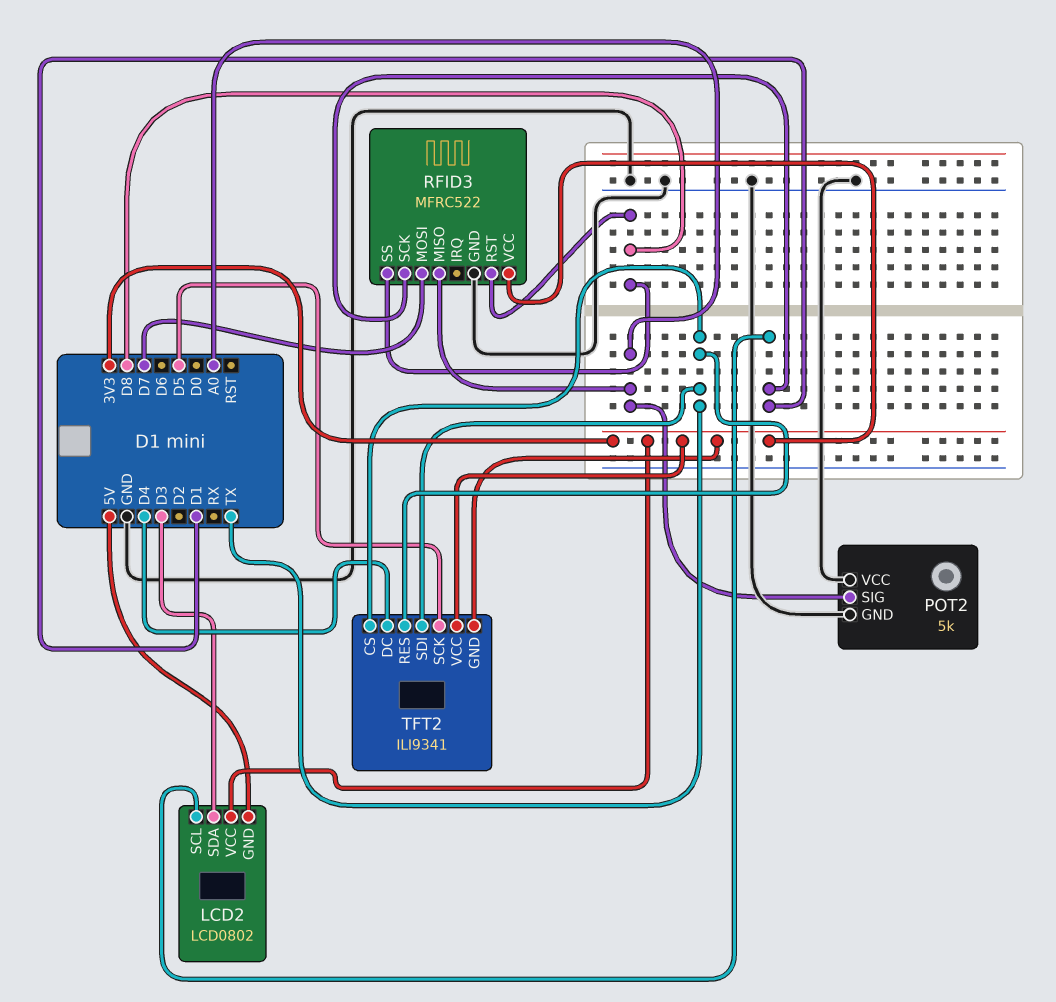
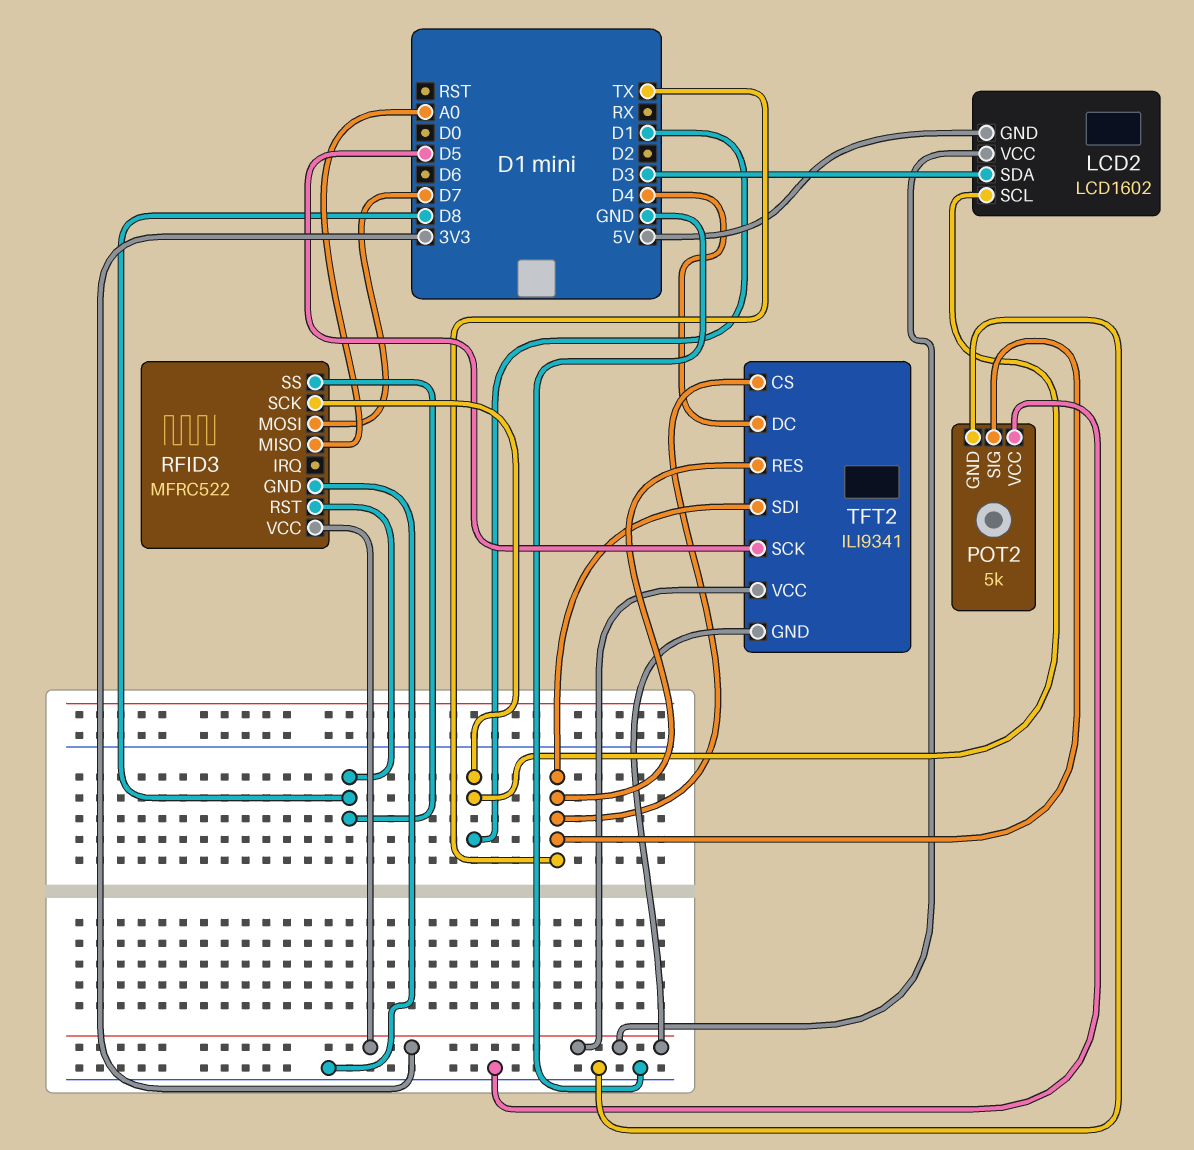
LCD2: LCD0802 -> LCD1602
POT2 pin SIG: A0 -> TX

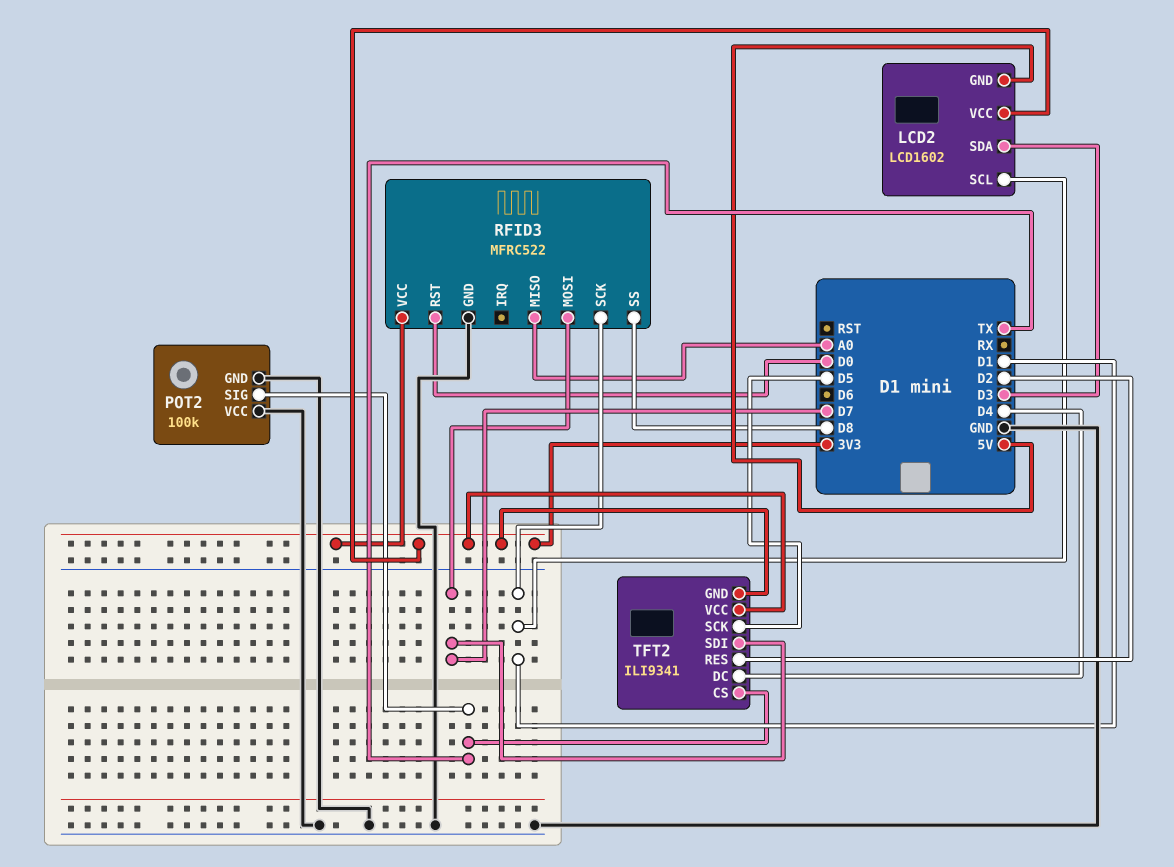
POT2: 5k -> 100k
RFID3 pin RST: D8 -> D0
TFT2 pin RES: TX -> D2
TFT2 pin SDI: TX -> D7

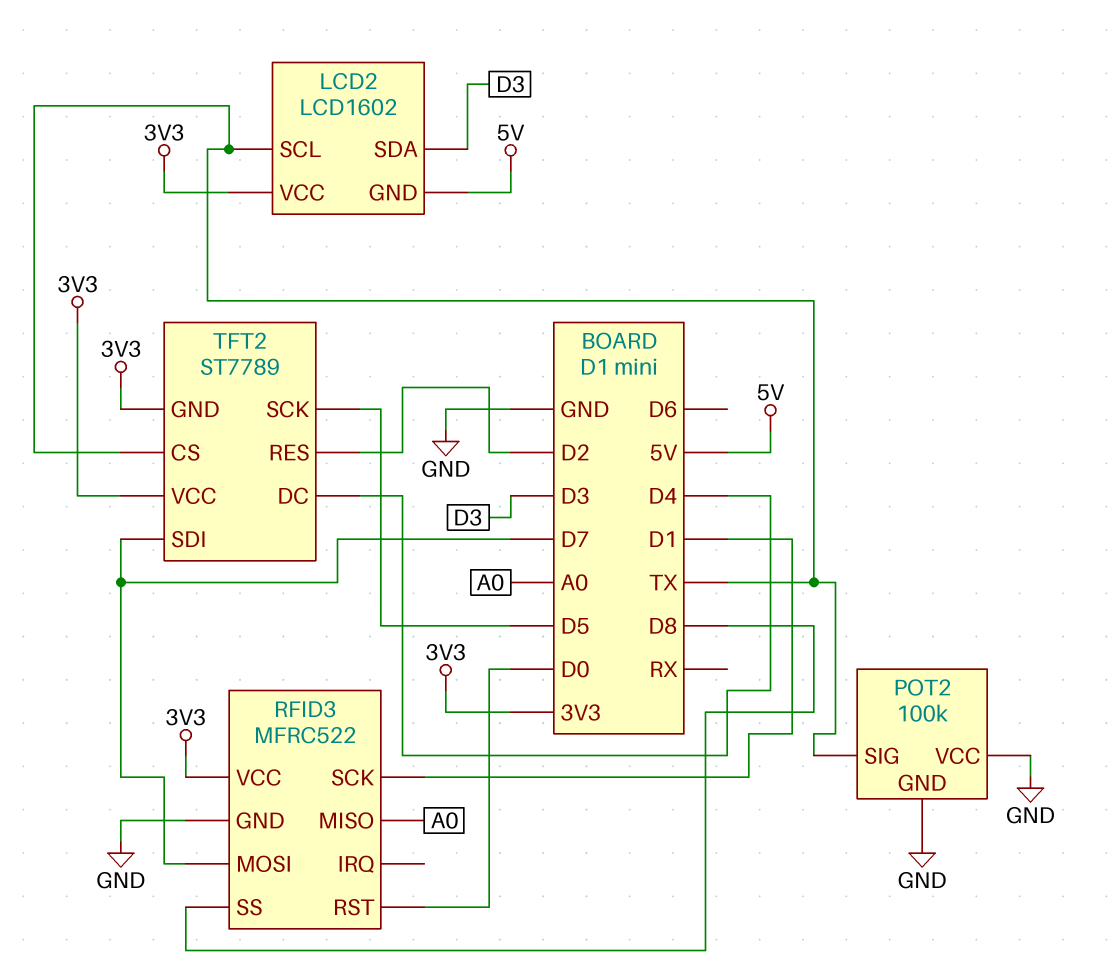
LCD2 pin SCL: D1 -> TX
TFT2: ILI9341 -> ST7789

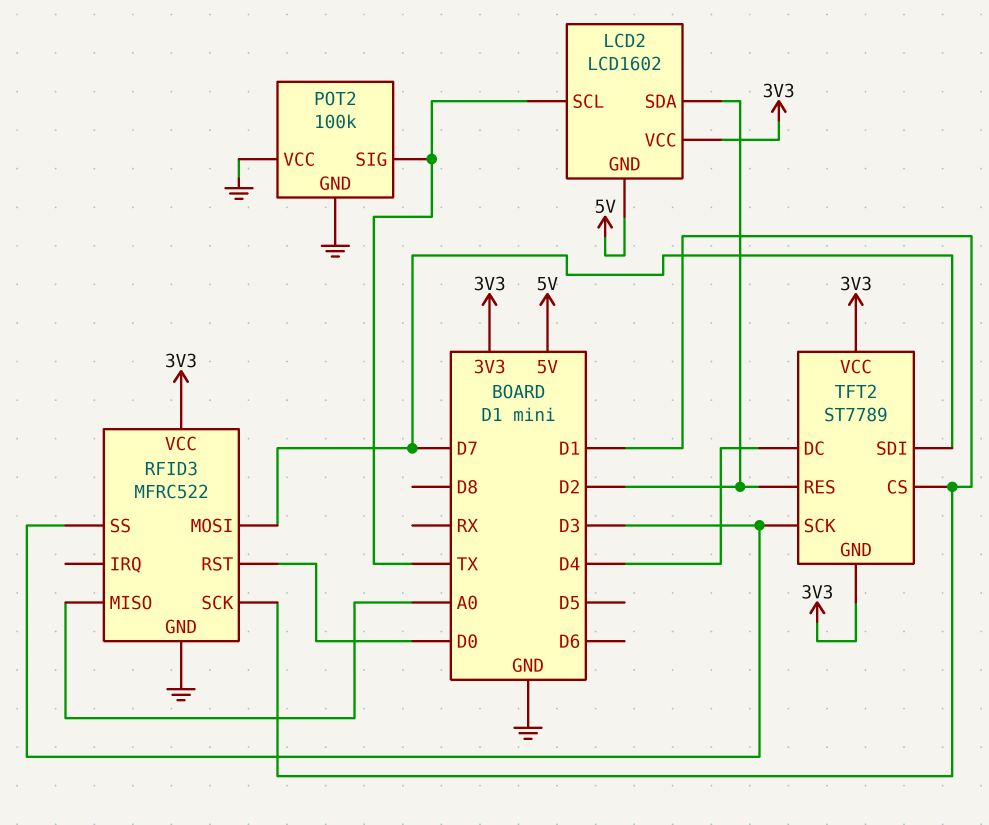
LCD2 pin SDA: D3 -> D2
RFID3 pin SS: D8 -> D3
TFT2 pin CS: TX -> D1
TFT2 pin SCK: D5 -> D3

